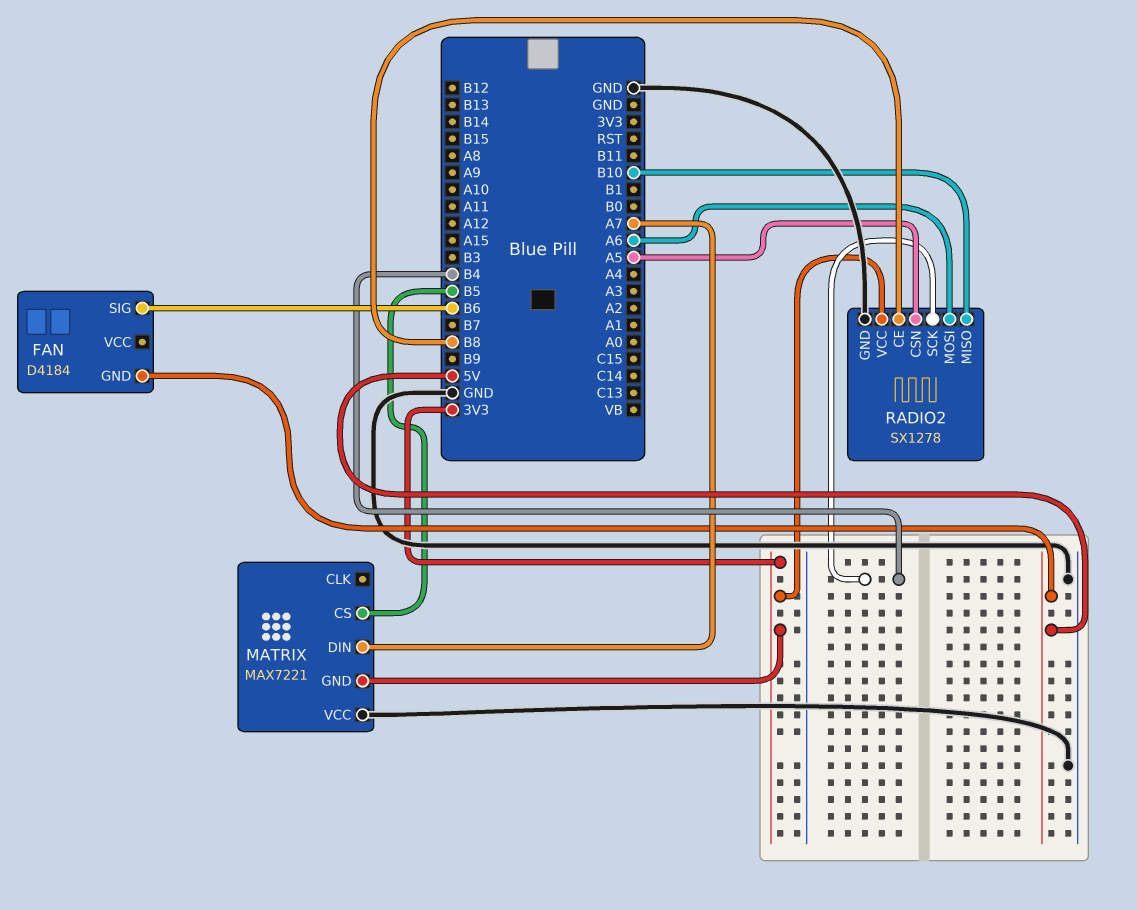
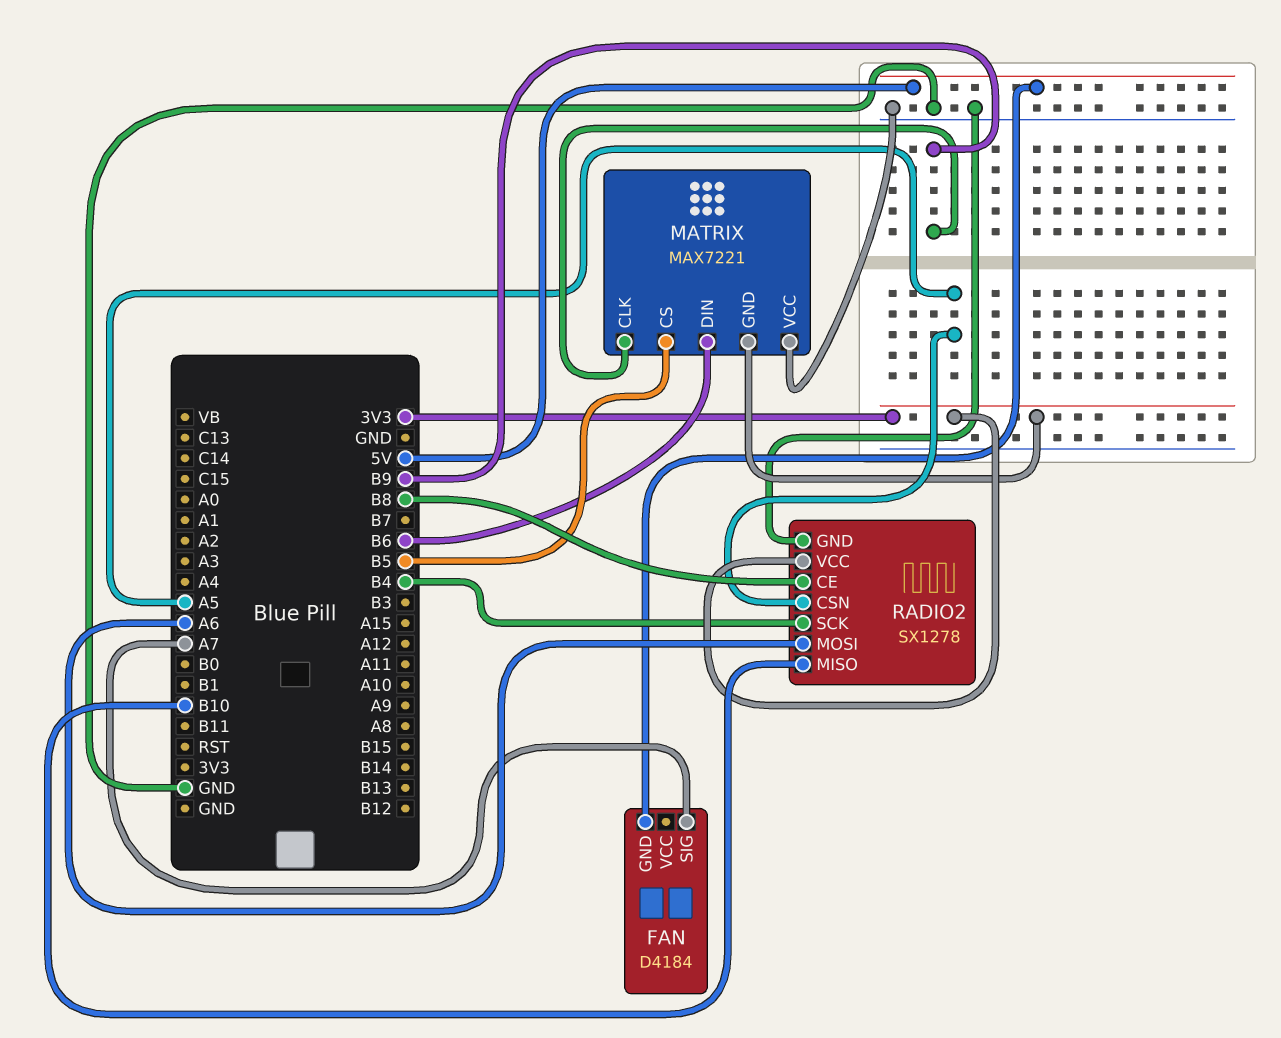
FAN pin SIG: B6 -> A7
MATRIX pin CLK: none -> B9
MATRIX pin DIN: A7 -> B6

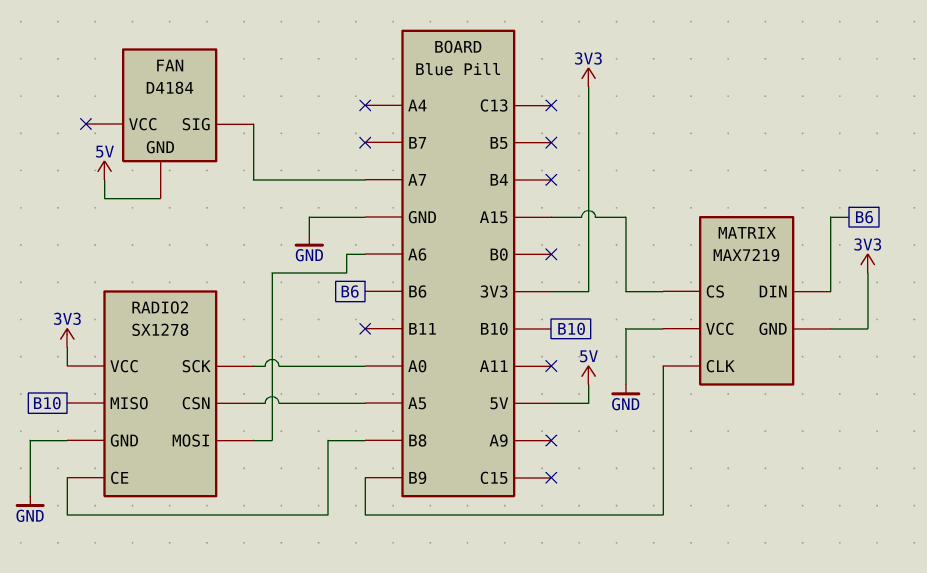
MATRIX: MAX7221 -> MAX7219
MATRIX pin CS: B5 -> A15
RADIO2 pin SCK: B4 -> A0

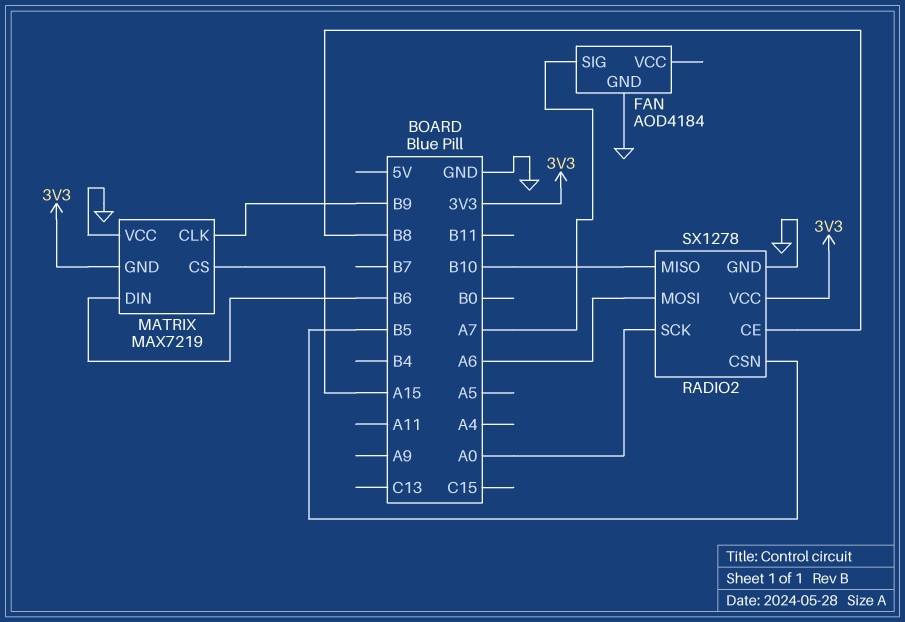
FAN: D4184 -> AOD4184
FAN pin GND: 5V -> GND
RADIO2 pin CSN: A5 -> B5

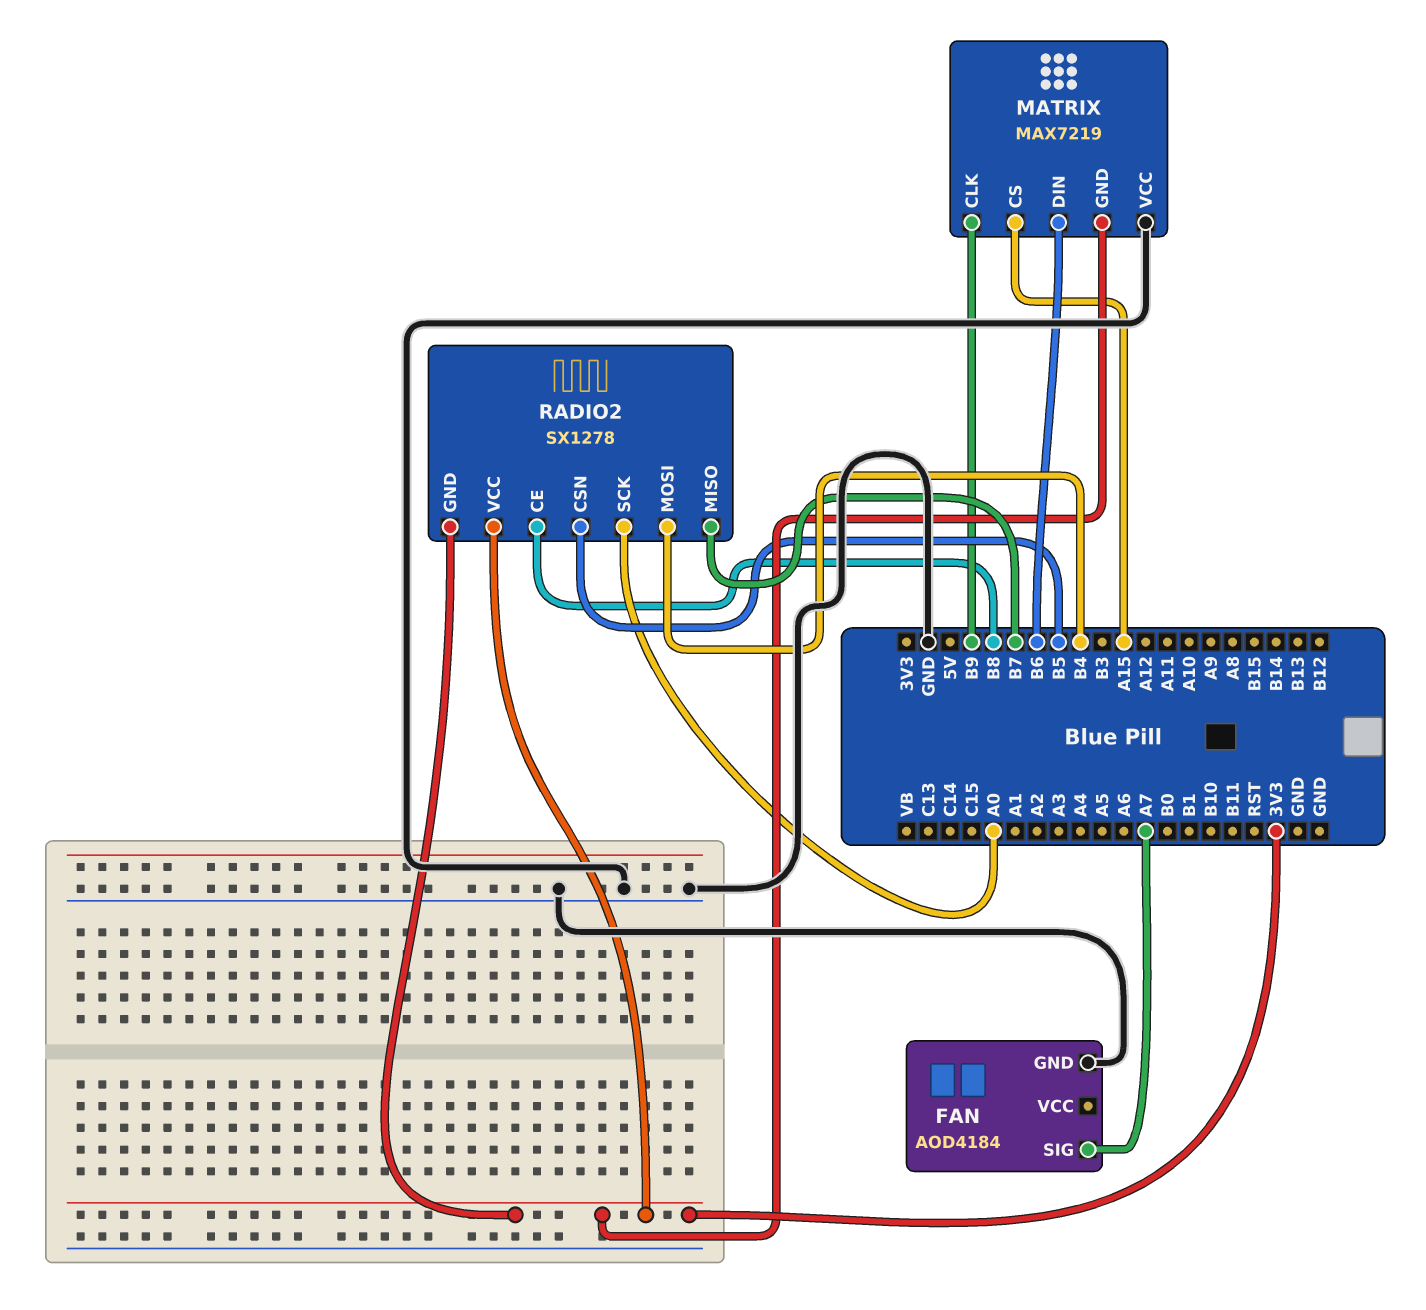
RADIO2 pin GND: GND -> 3V3
RADIO2 pin MISO: B10 -> B7
RADIO2 pin MOSI: A6 -> B4

